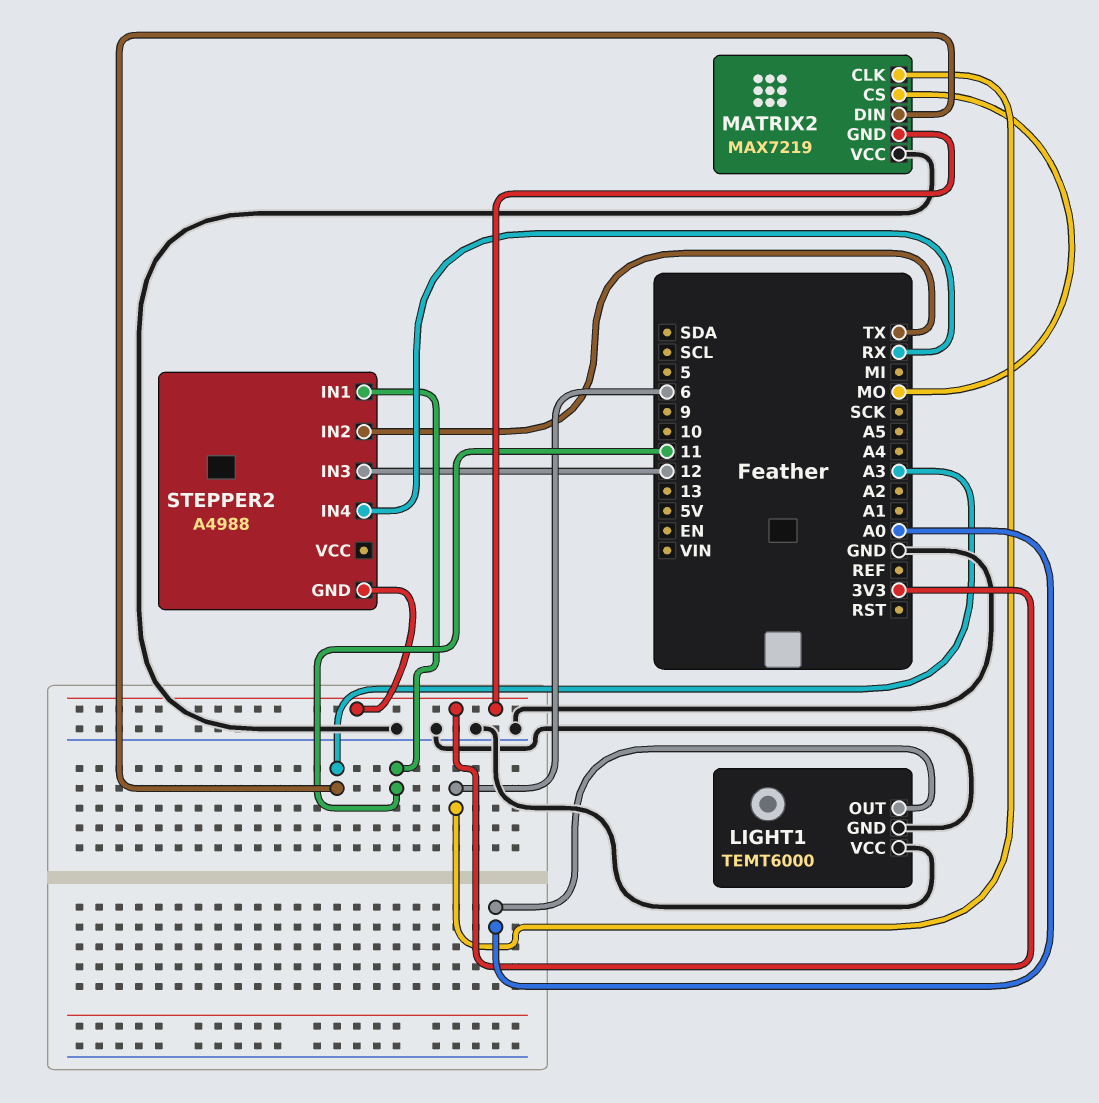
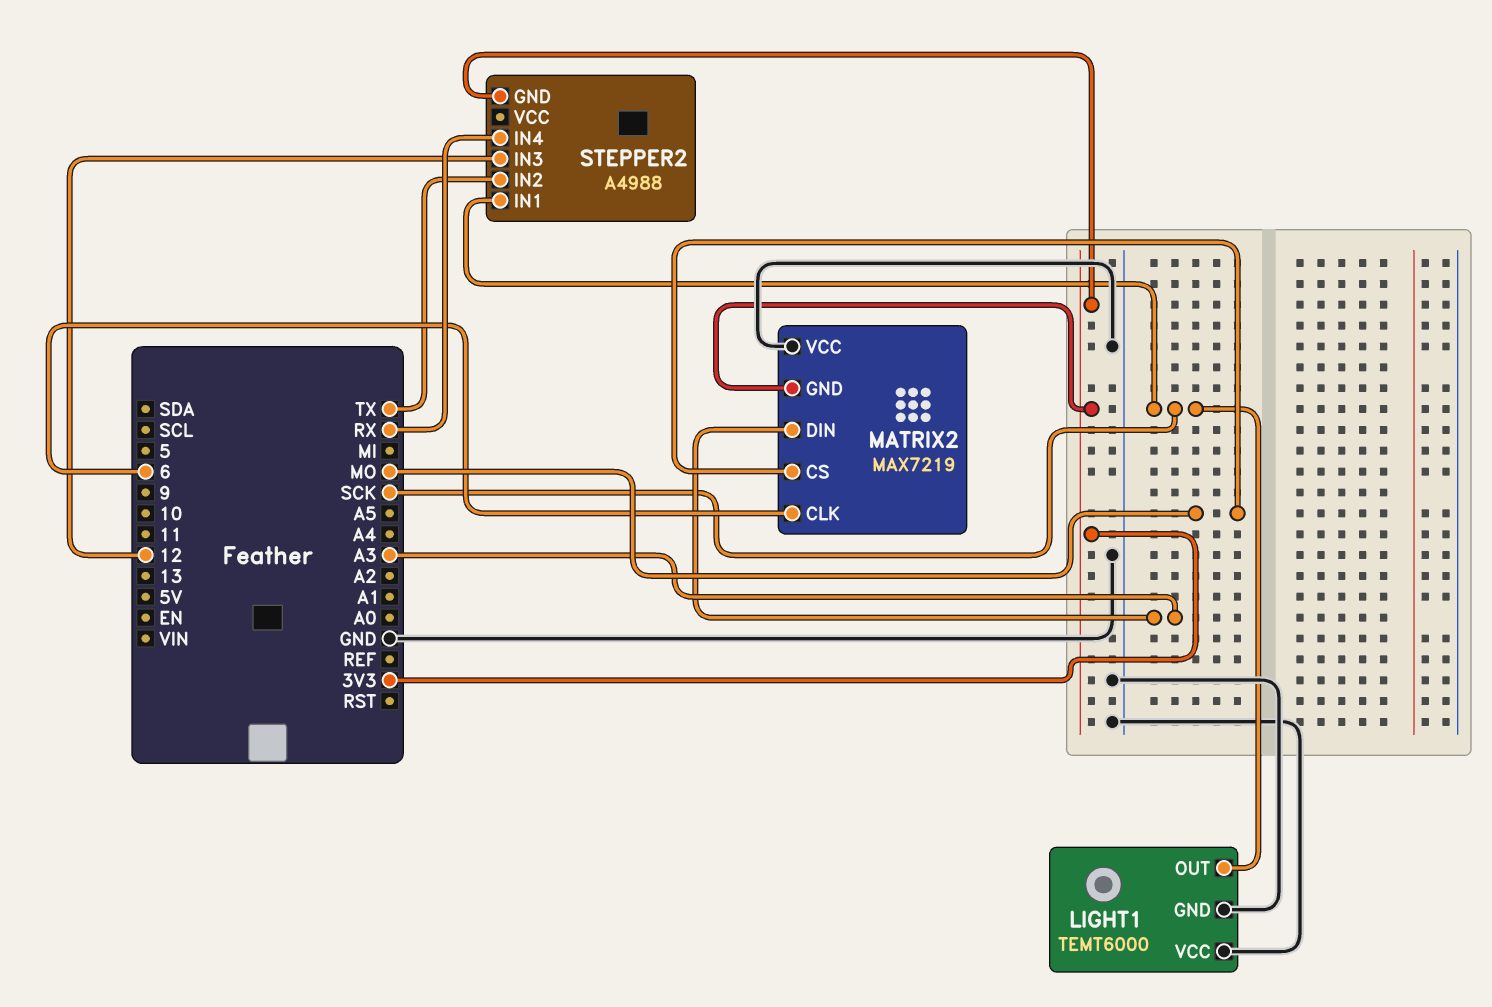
LIGHT1 pin OUT: A0 -> SCK
STEPPER2 pin IN1: 11 -> SCK

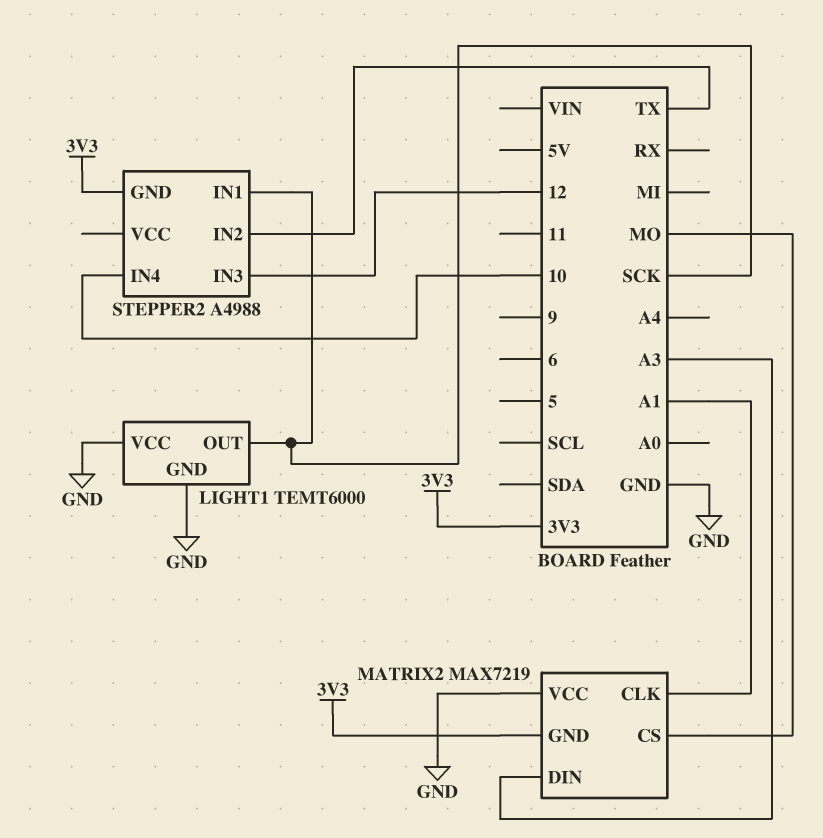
MATRIX2 pin CLK: 6 -> A1
STEPPER2 pin IN4: RX -> 10

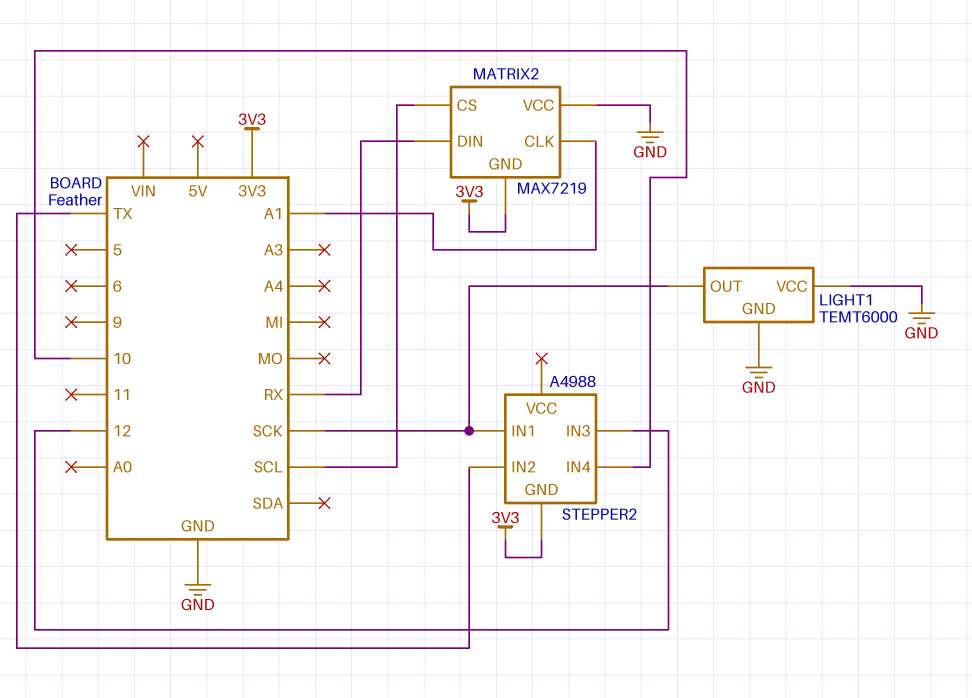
MATRIX2 pin CS: MO -> SCL
MATRIX2 pin DIN: A3 -> RX

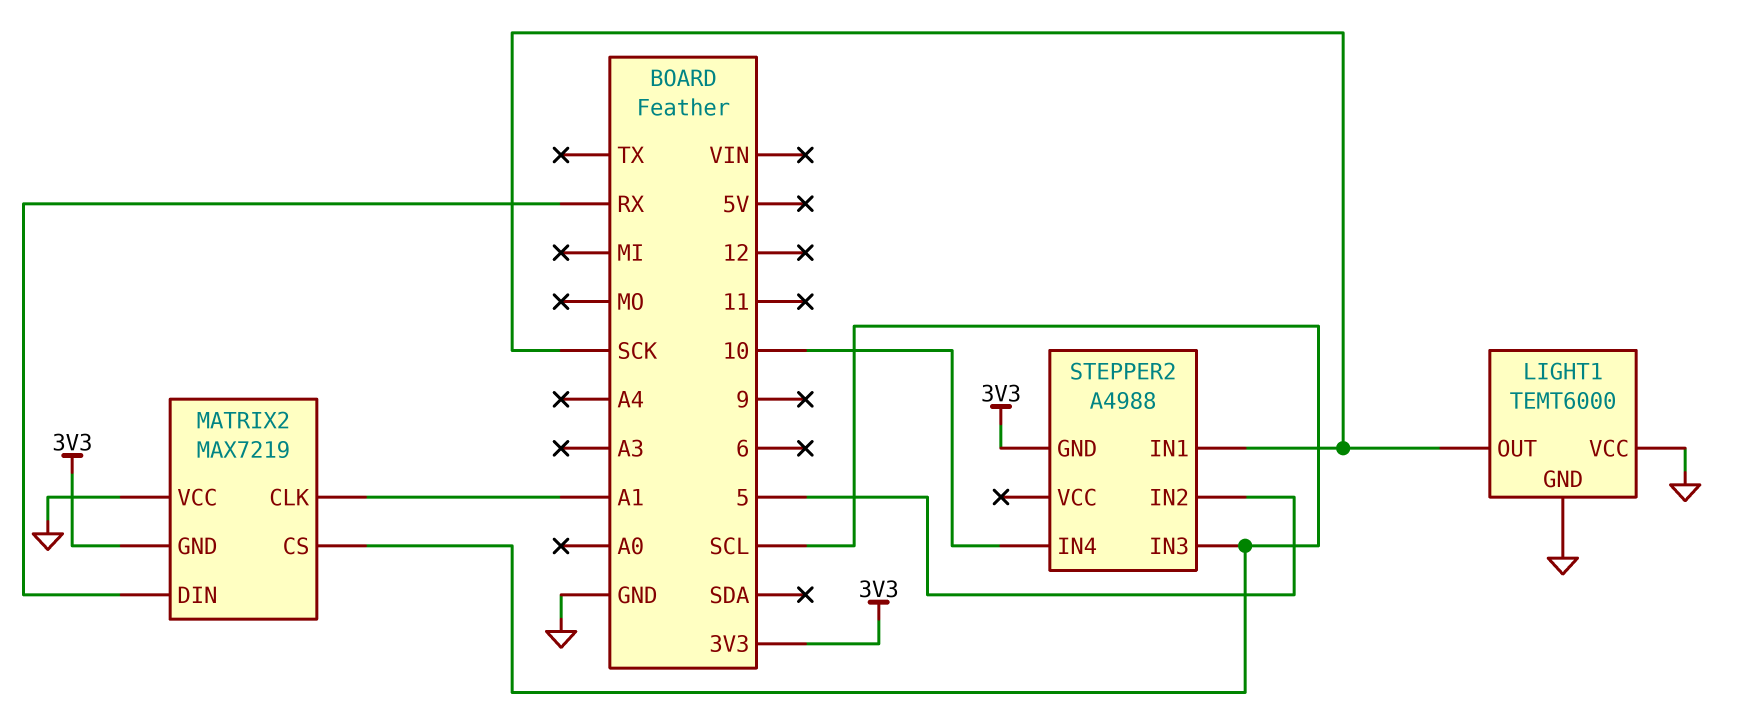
STEPPER2 pin IN2: TX -> 5
STEPPER2 pin IN3: 12 -> SCL

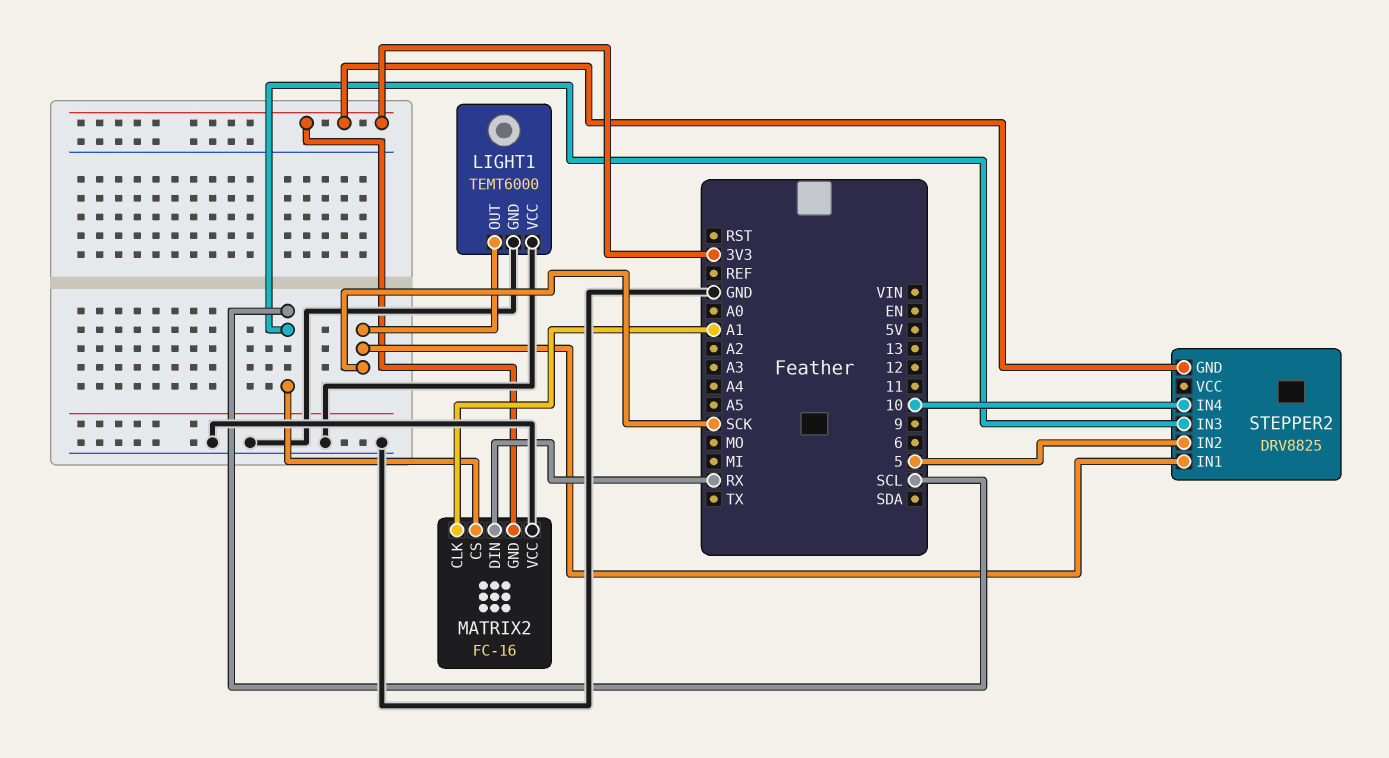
MATRIX2: MAX7219 -> FC-16
STEPPER2: A4988 -> DRV8825

